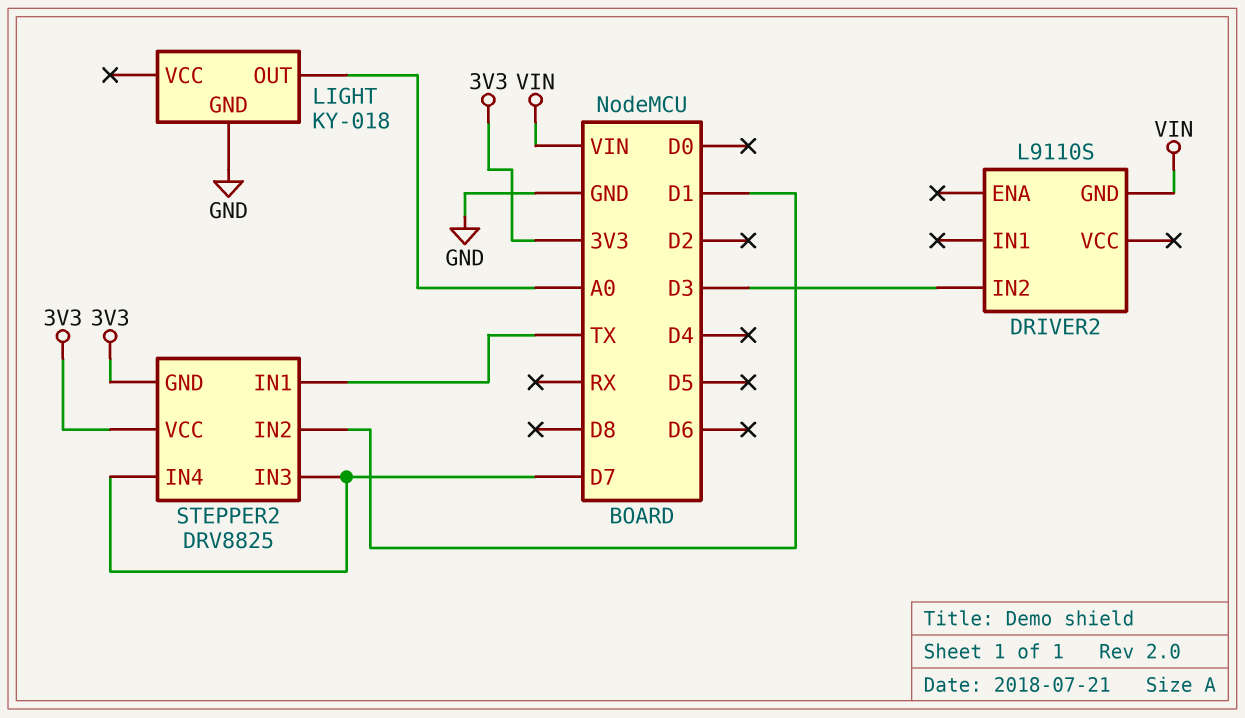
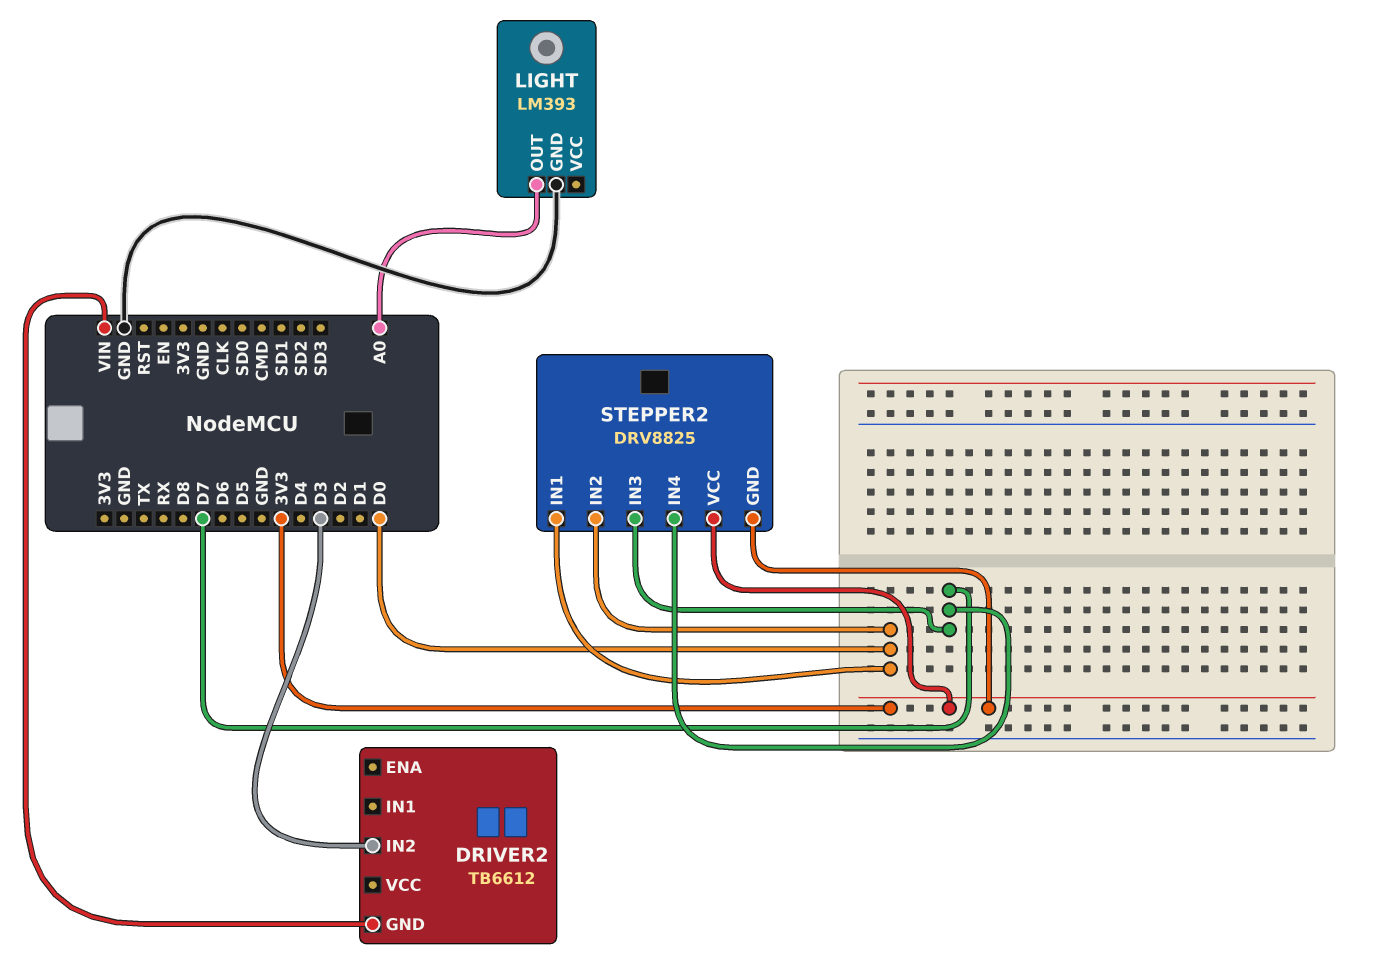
DRIVER2: L9110S -> TB6612
LIGHT: KY-018 -> LM393
STEPPER2 pin IN1: TX -> D0
STEPPER2 pin IN2: D1 -> D0

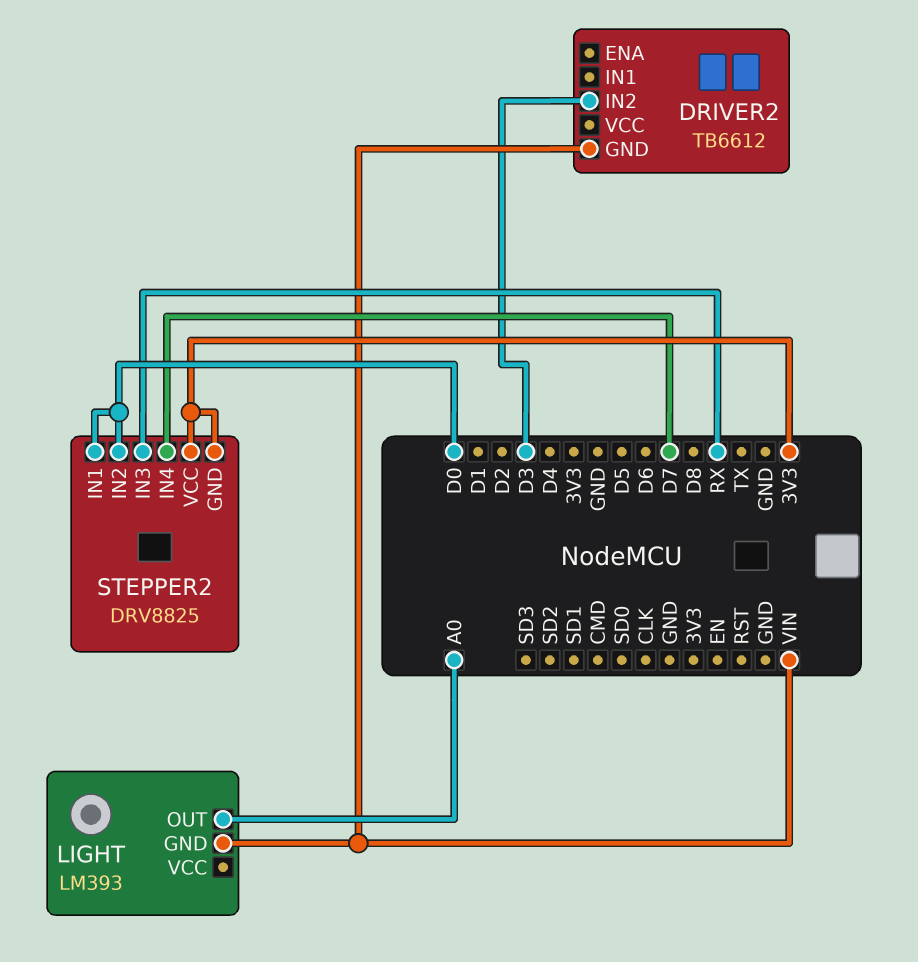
LIGHT pin GND: GND -> VIN
STEPPER2 pin IN3: D7 -> RX

